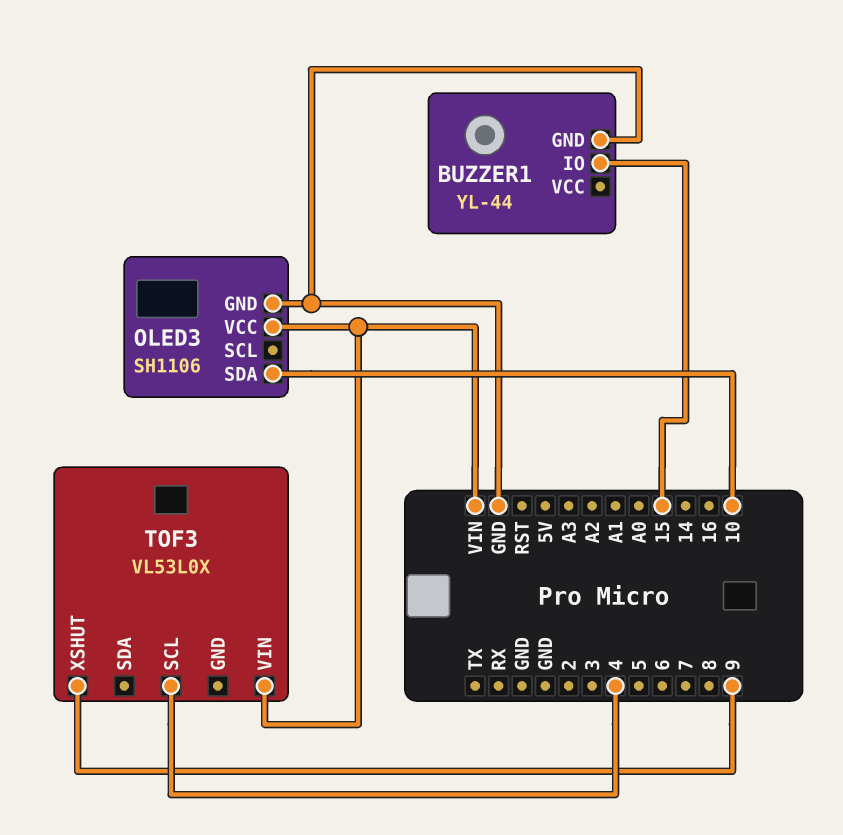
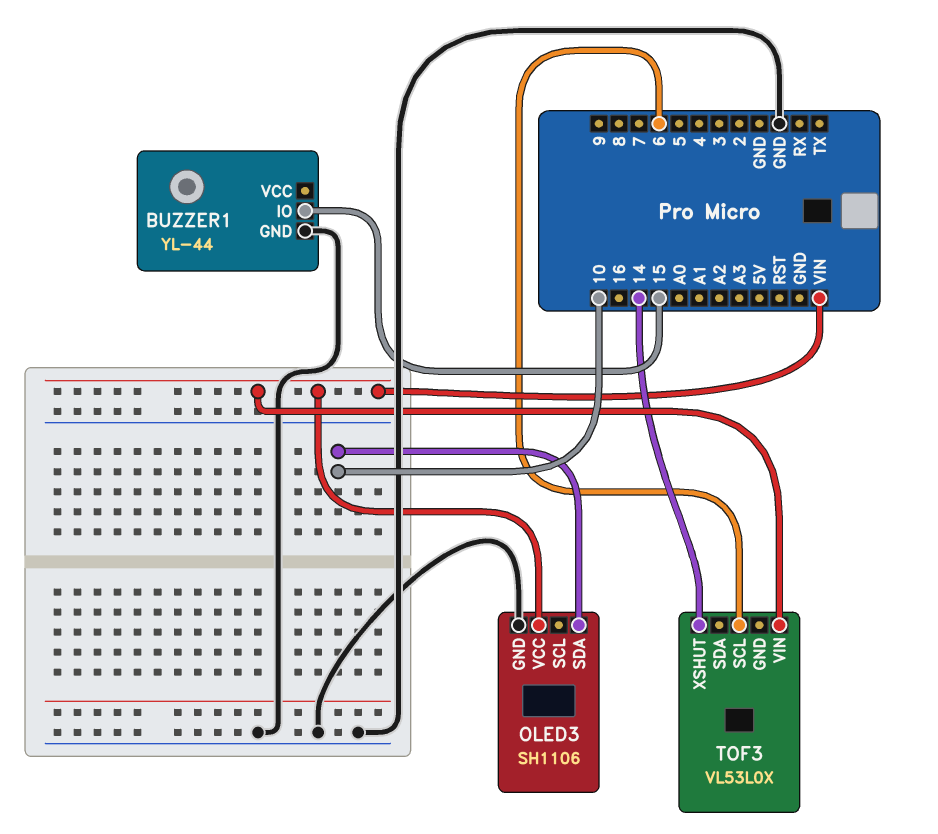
TOF3 pin SCL: 4 -> 6
TOF3 pin XSHUT: 9 -> 14

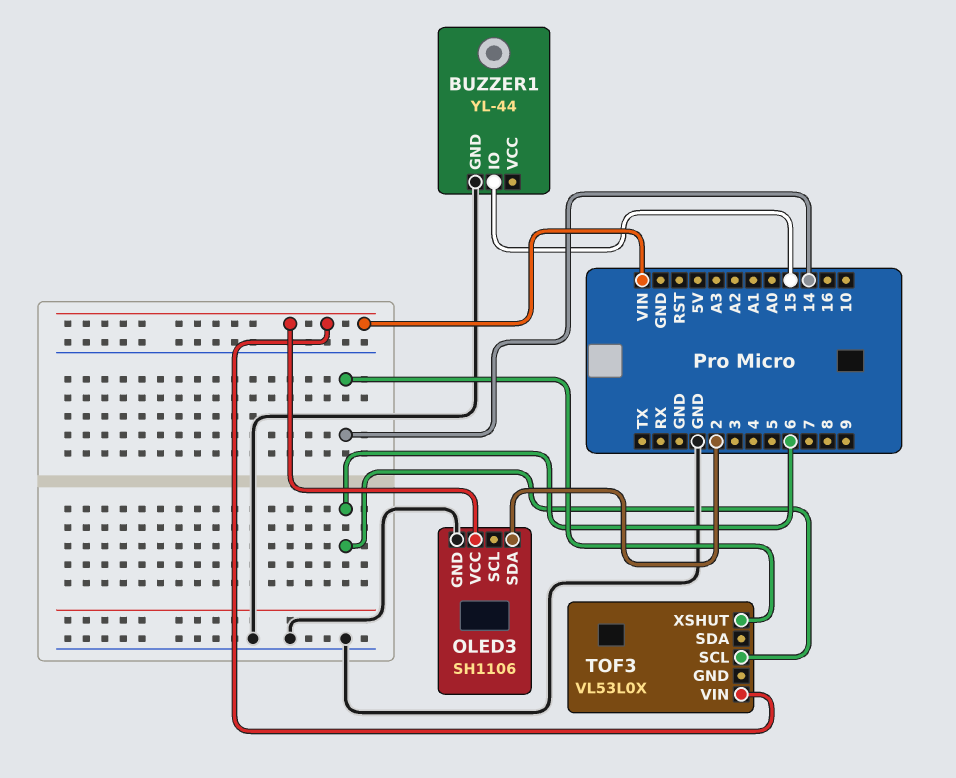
OLED3 pin SDA: 10 -> 2

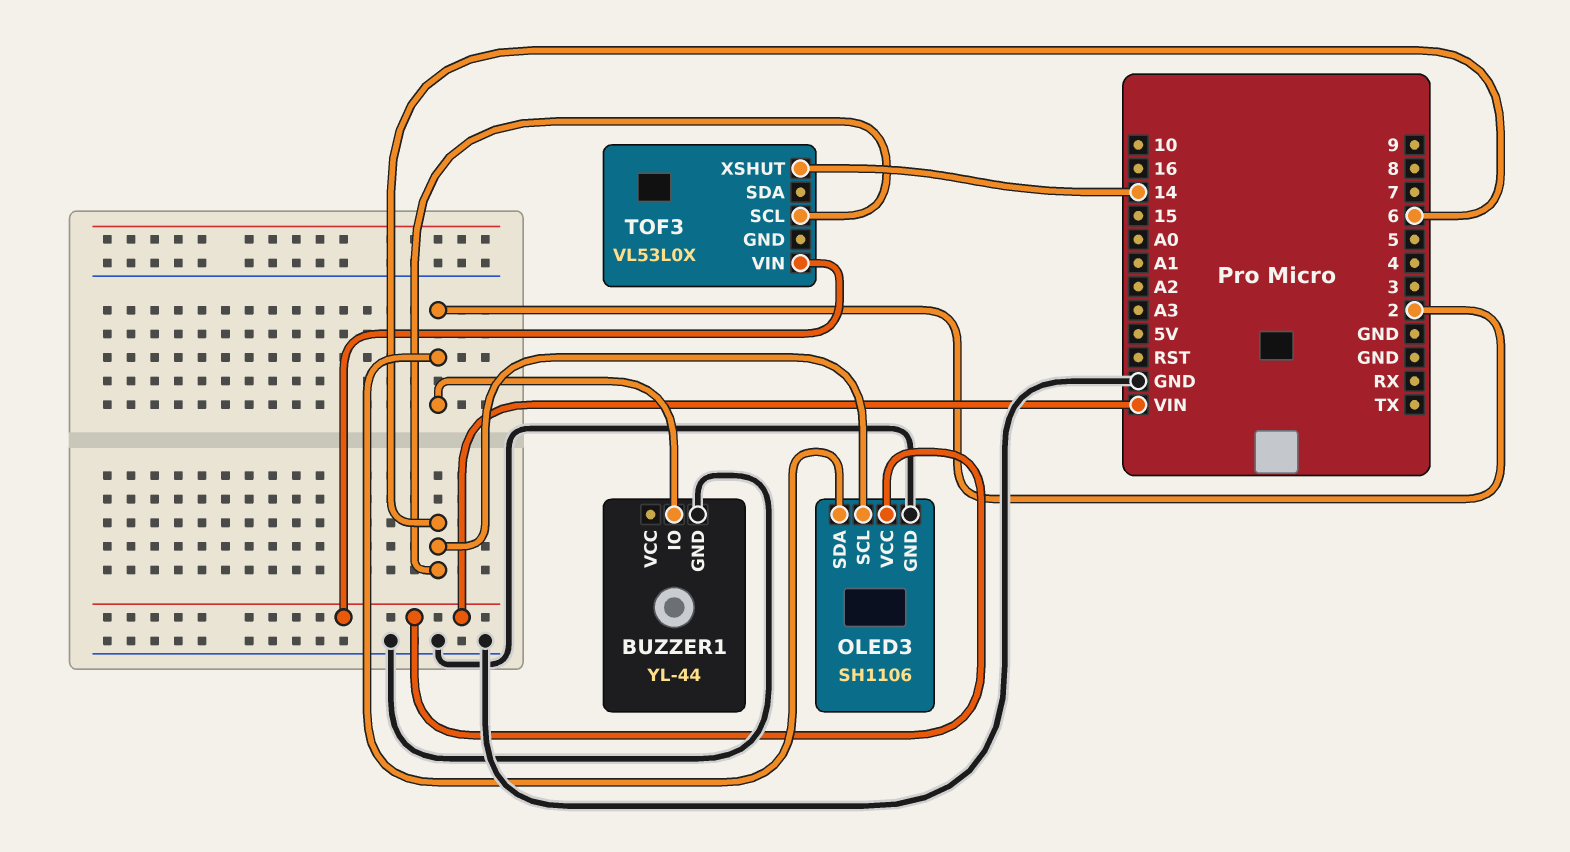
BUZZER1 pin IO: 15 -> 2
OLED3 pin SCL: none -> 6

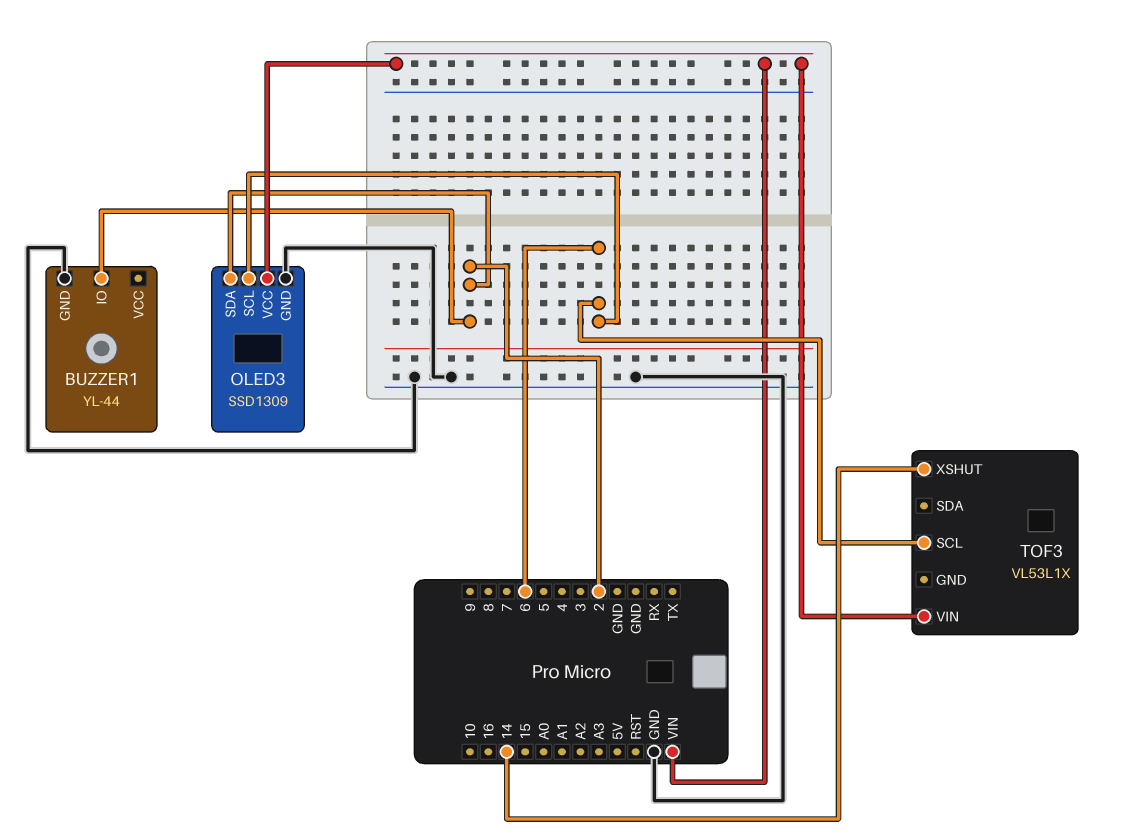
OLED3: SH1106 -> SSD1309
TOF3: VL53L0X -> VL53L1X

